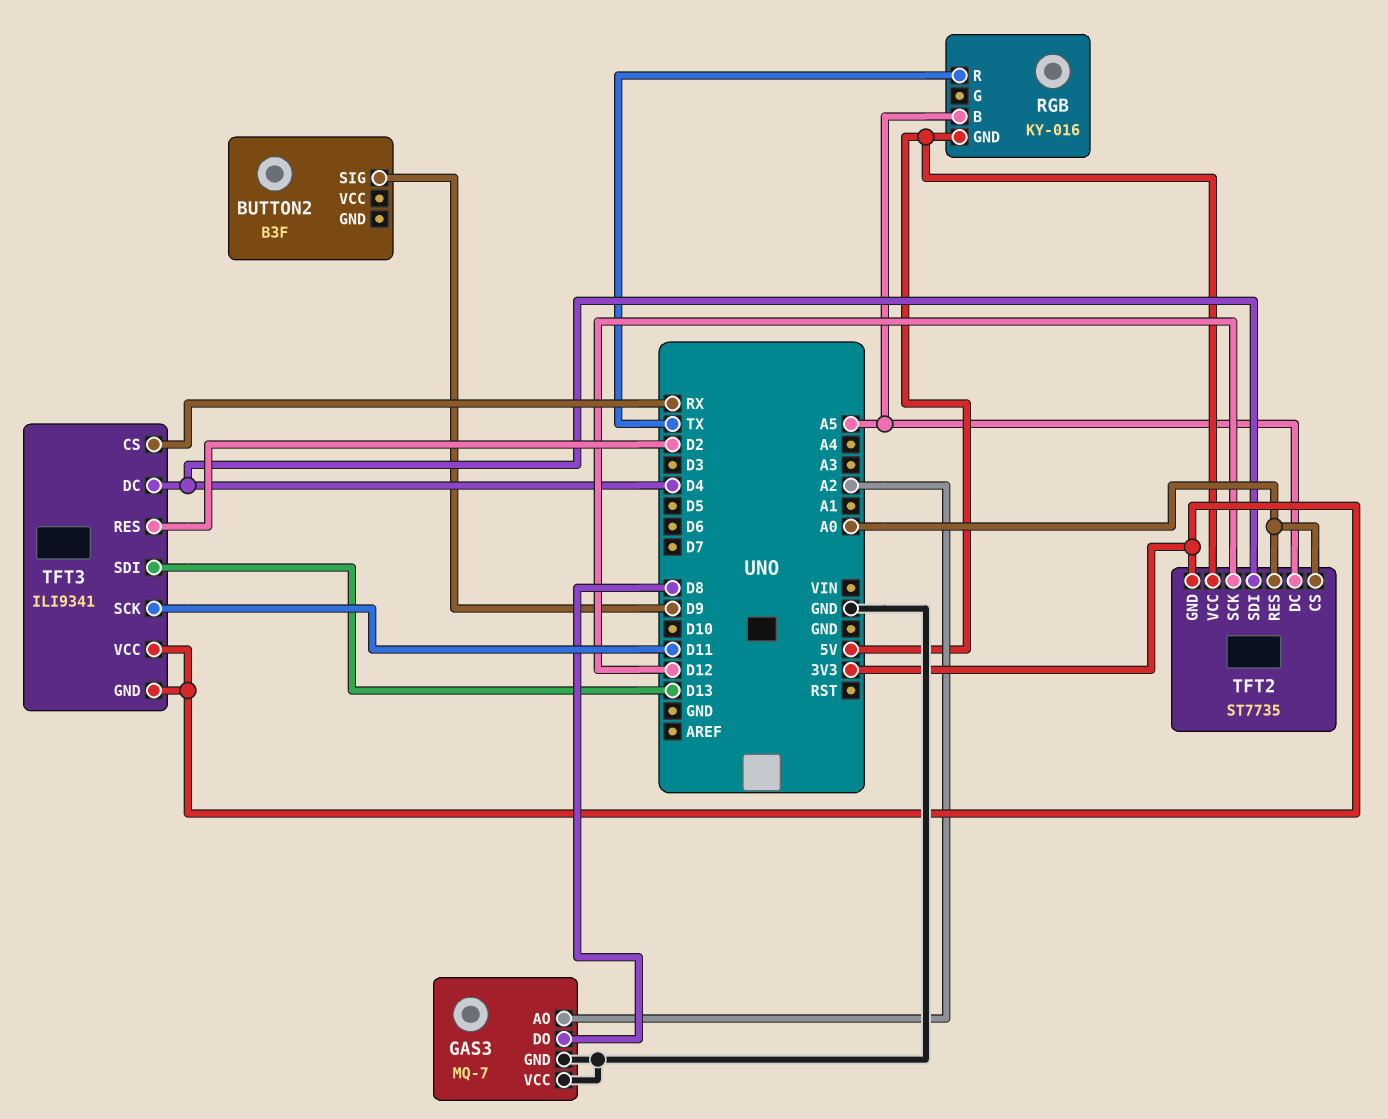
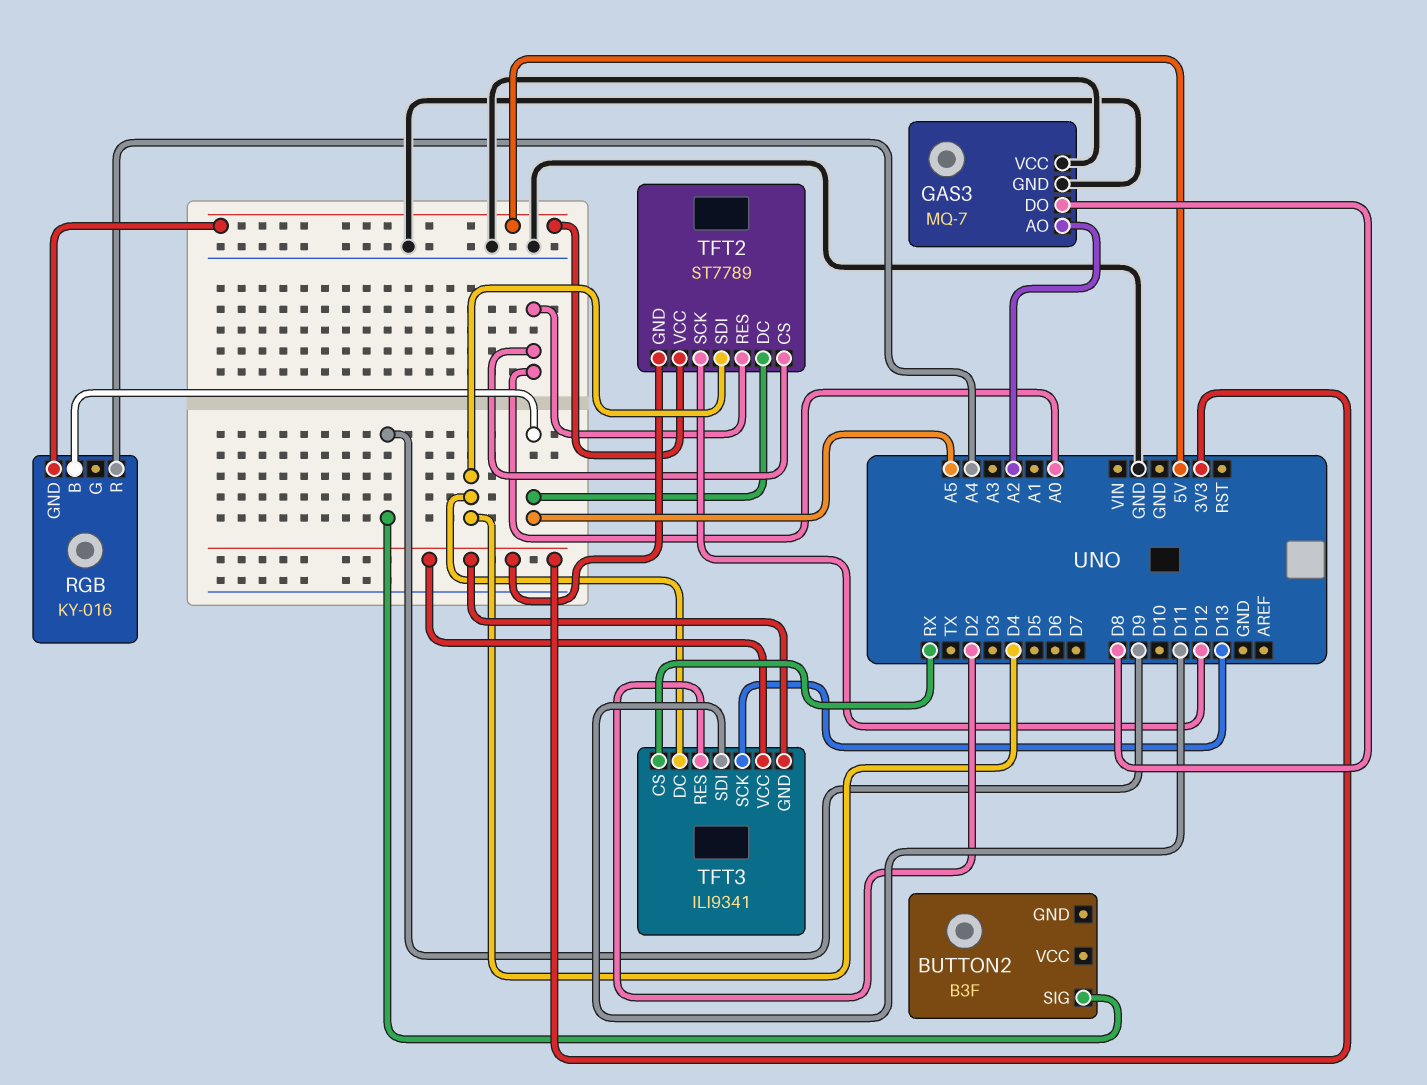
RGB pin R: TX -> A4
TFT2: ST7735 -> ST7789
TFT3 pin SCK: D11 -> D13
TFT3 pin SDI: D13 -> D11

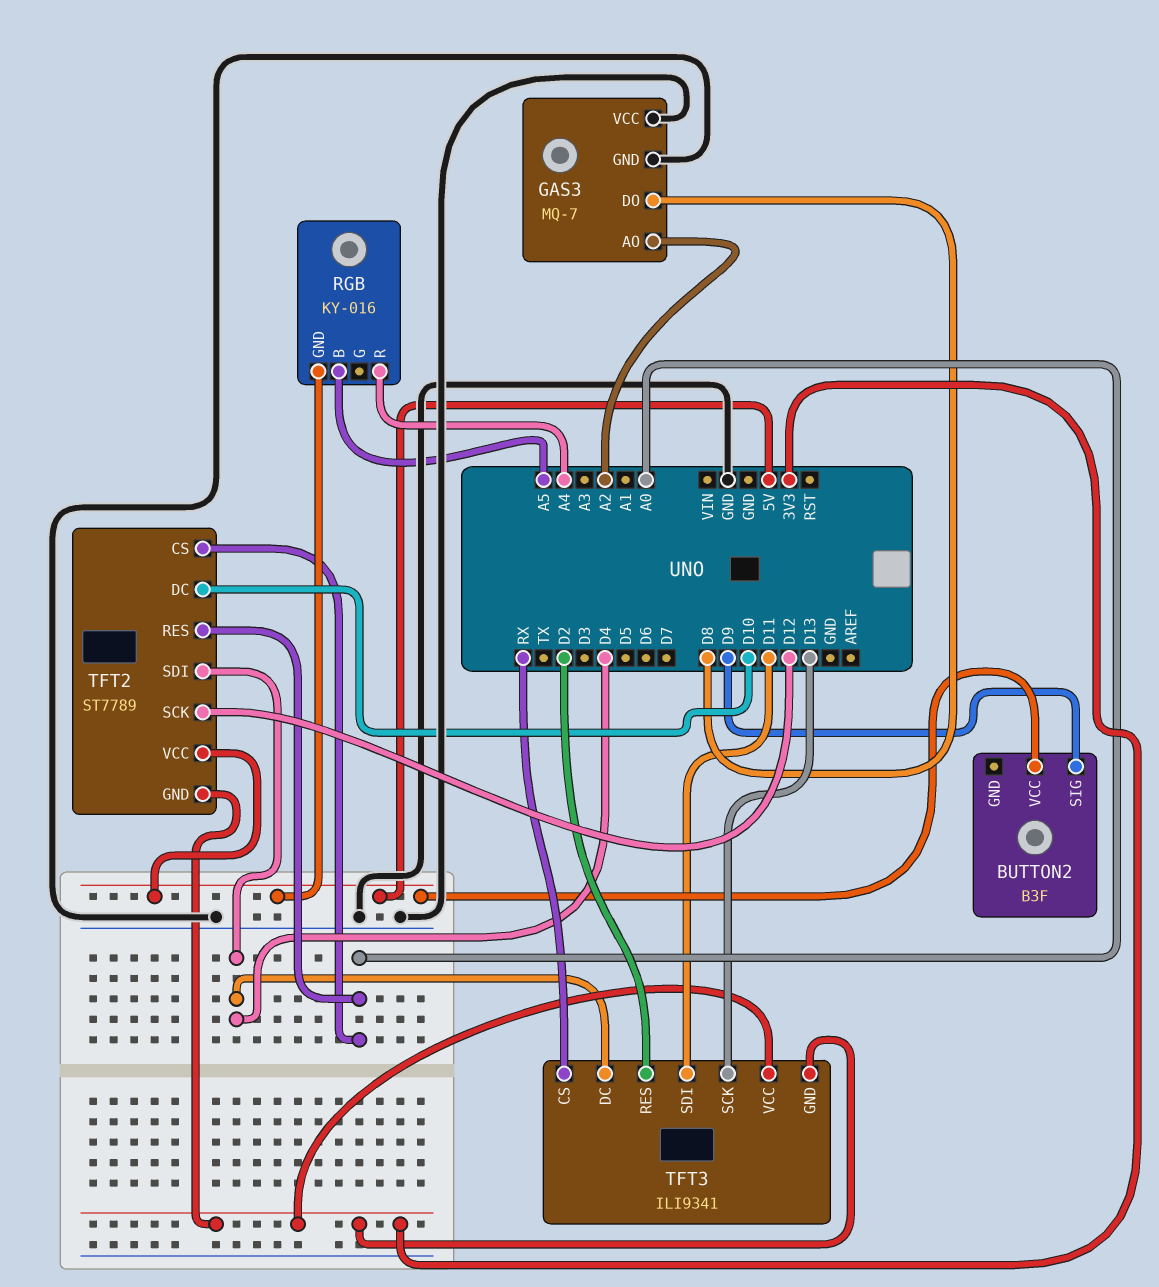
BUTTON2 pin VCC: none -> 5V
TFT2 pin DC: A5 -> D10

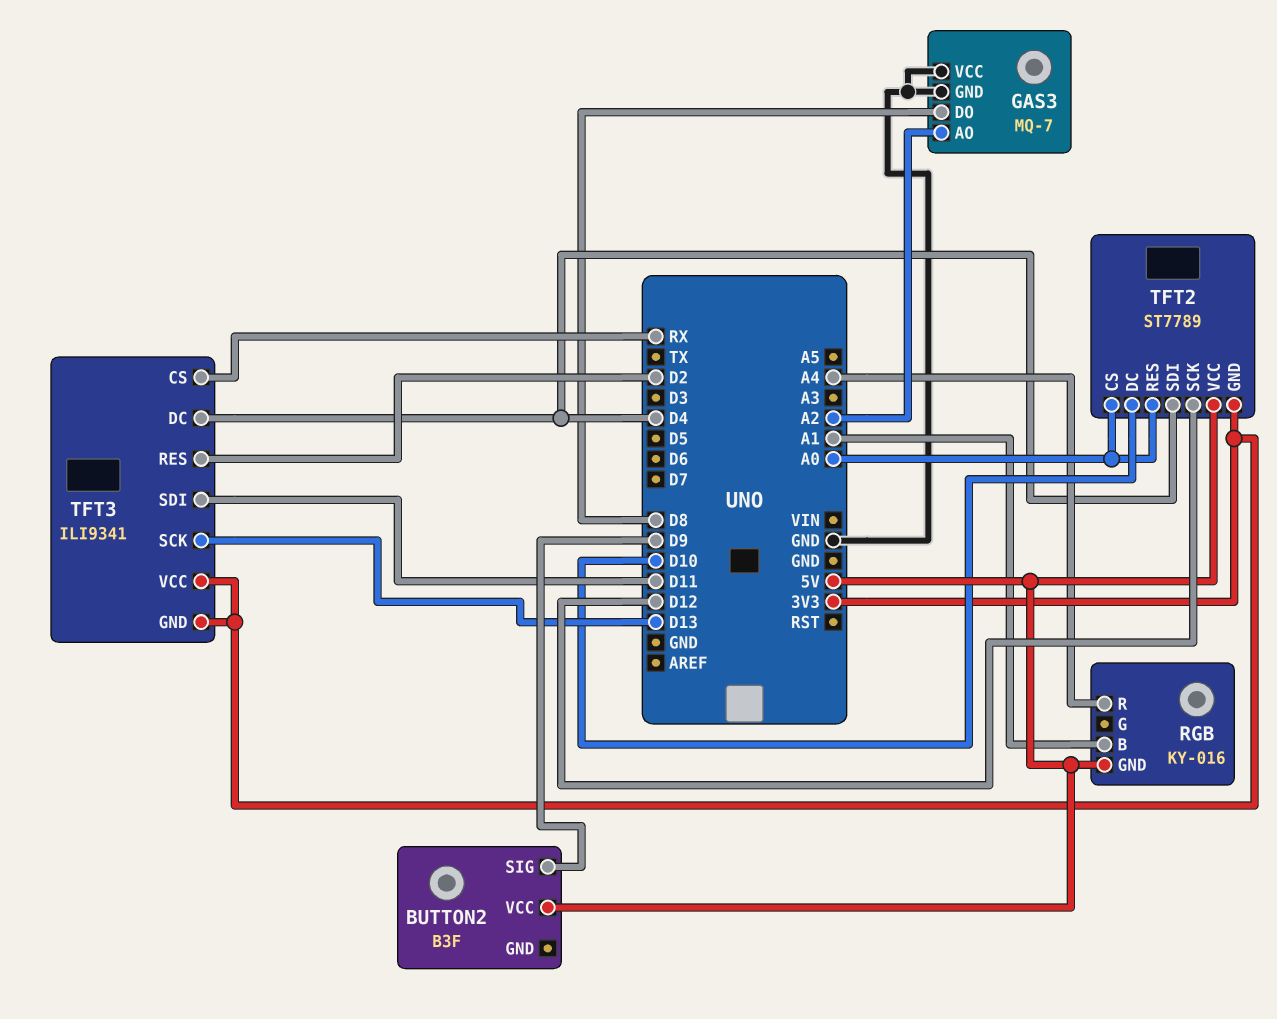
RGB pin B: A5 -> A1

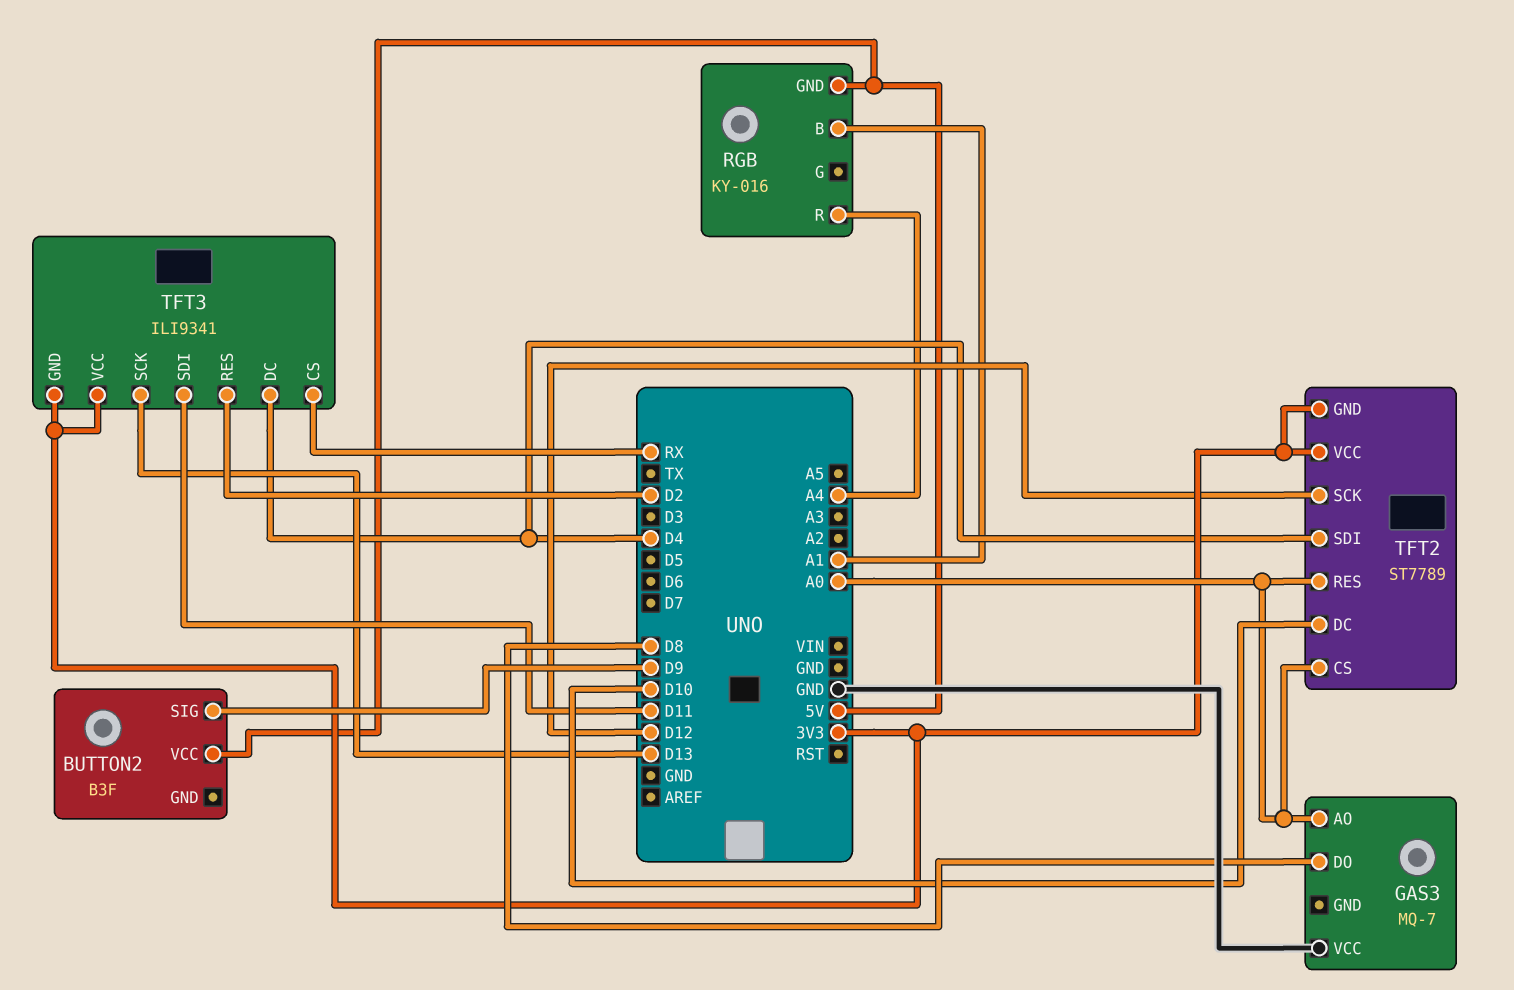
GAS3 pin AO: A2 -> A0
GAS3 pin GND: GND -> none
TFT2 pin VCC: 5V -> 3V3

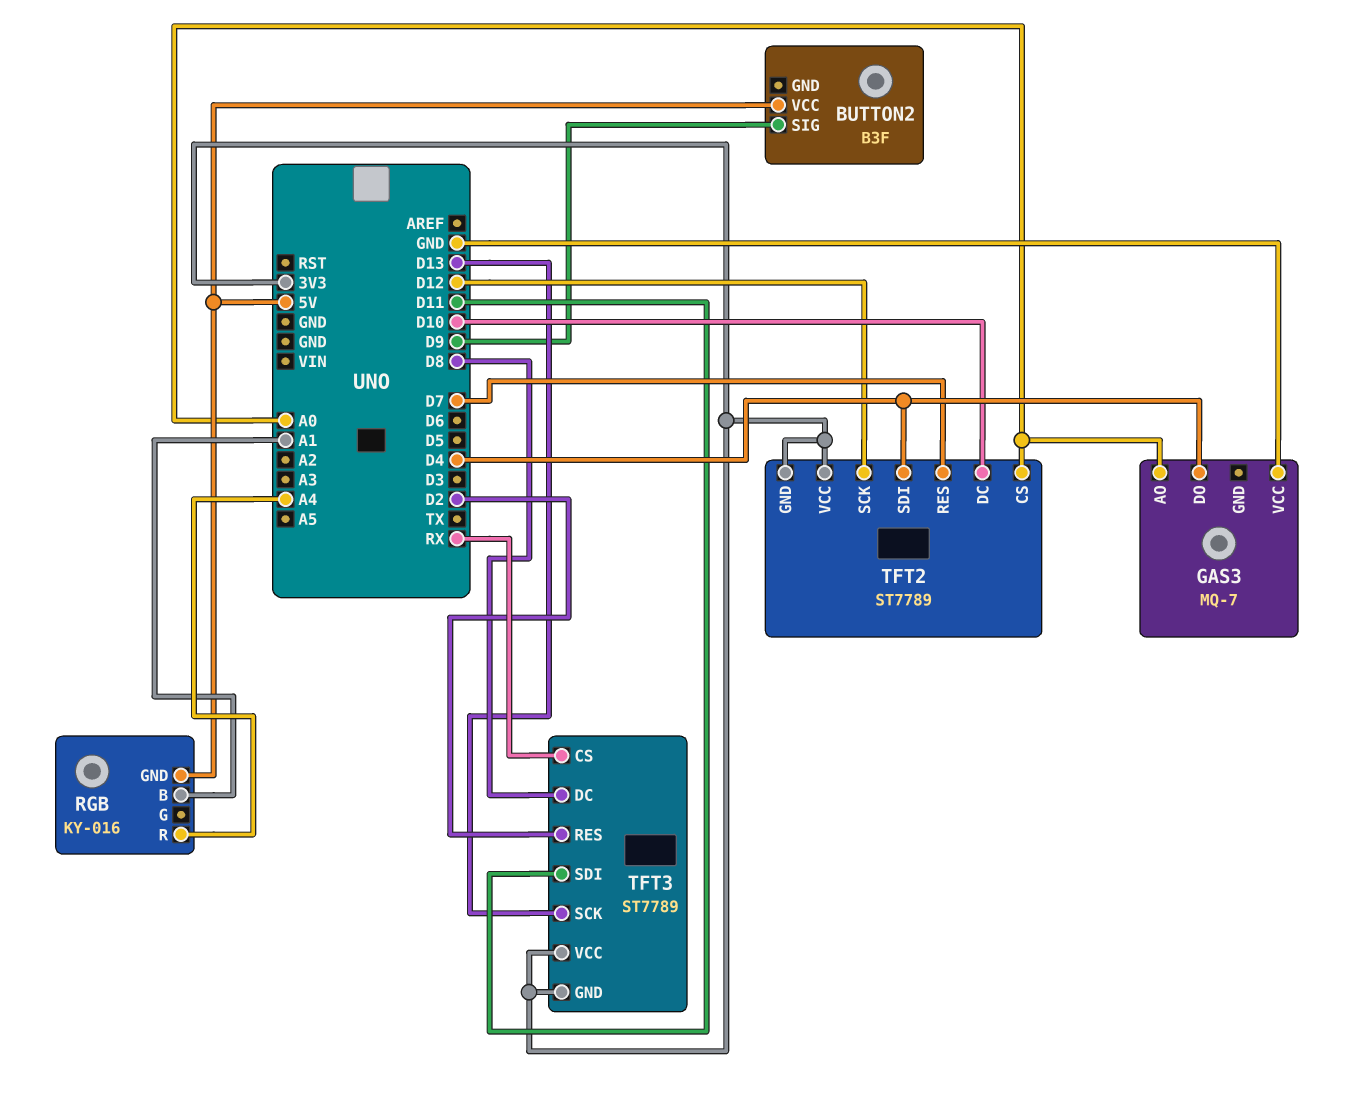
GAS3 pin DO: D8 -> D4
TFT2 pin RES: A0 -> D7
TFT3: ILI9341 -> ST7789
TFT3 pin DC: D4 -> D8

